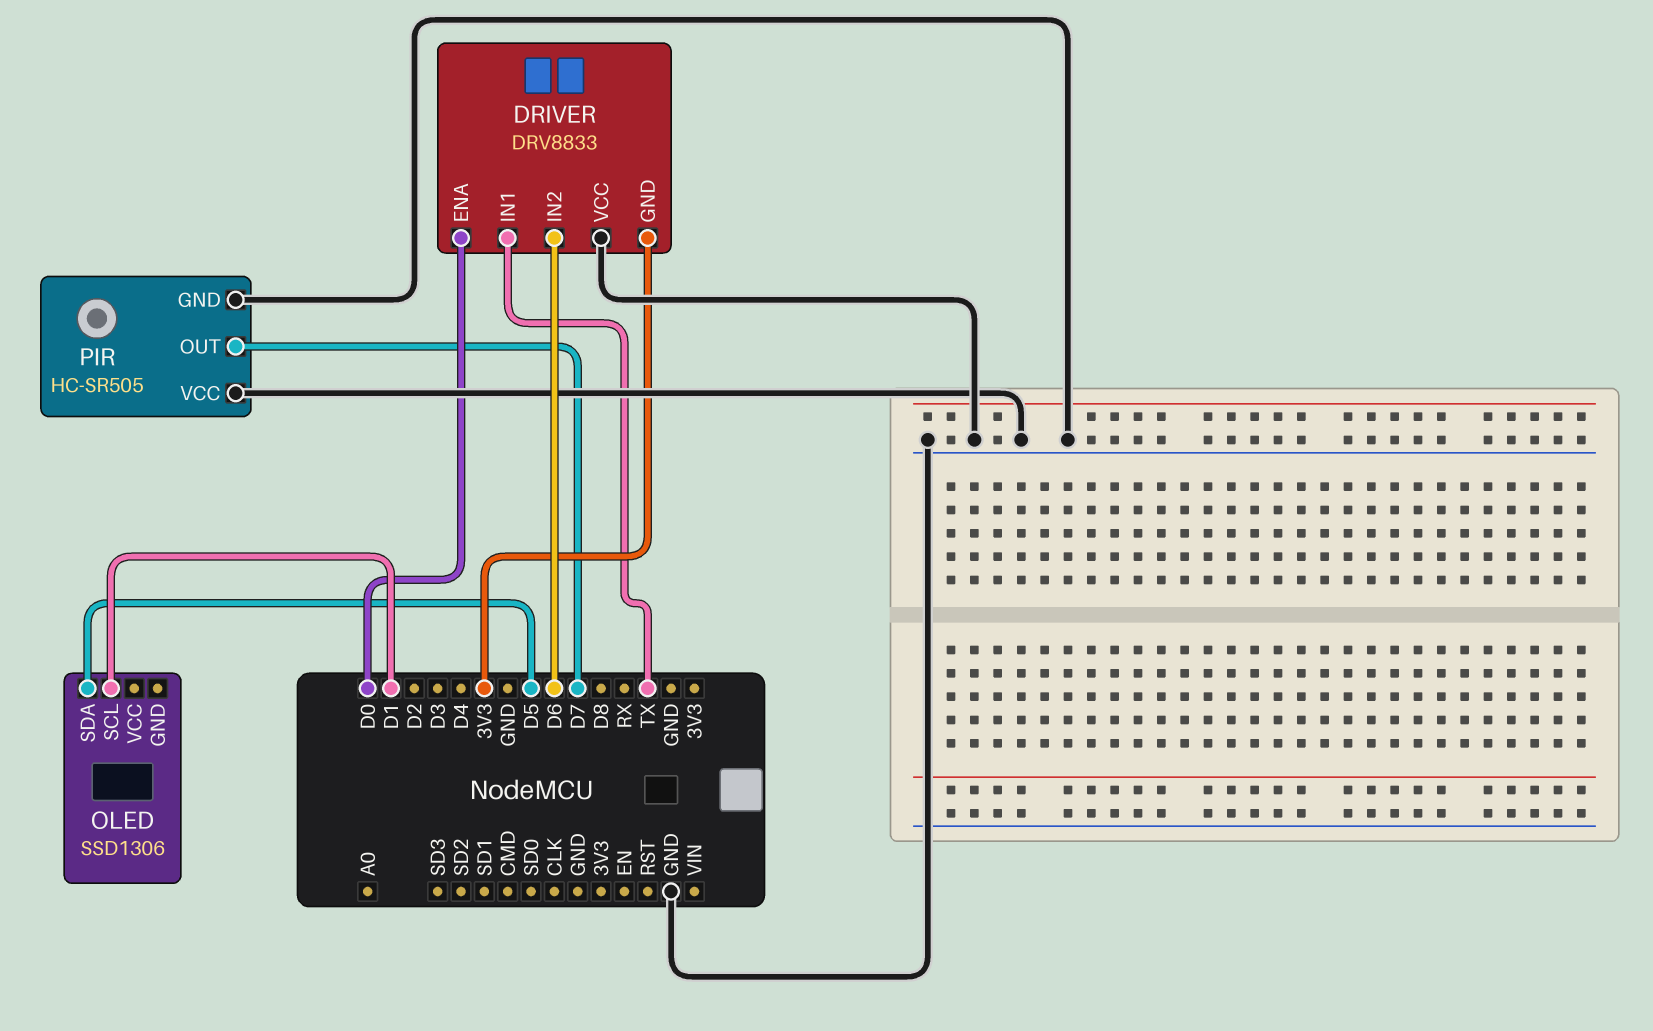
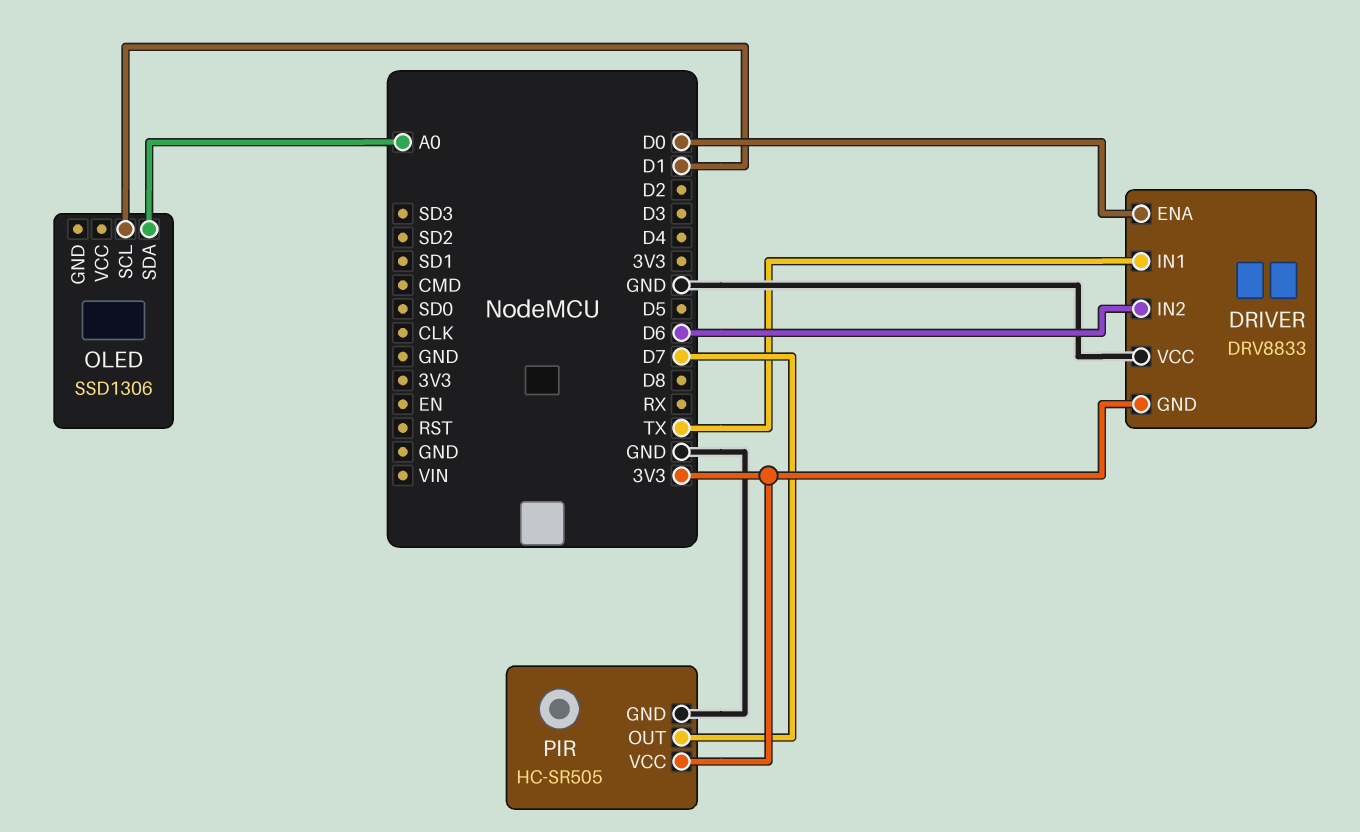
OLED pin SDA: D5 -> A0
PIR pin VCC: GND -> 3V3

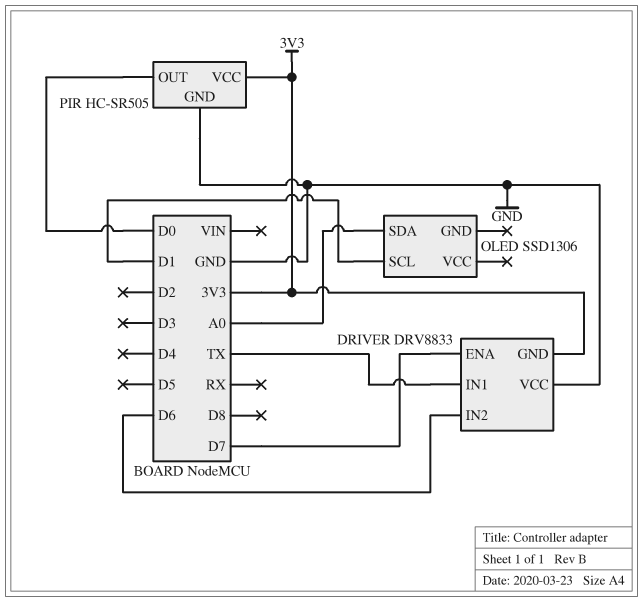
DRIVER pin ENA: D0 -> D7
PIR pin OUT: D7 -> D0

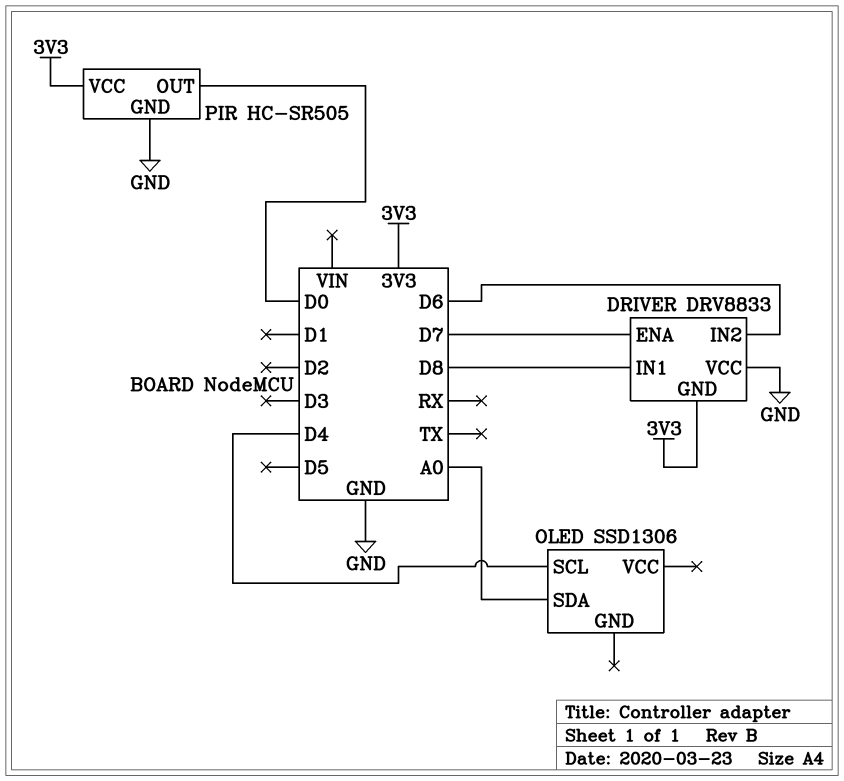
DRIVER pin IN1: TX -> D8
OLED pin SCL: D1 -> D4

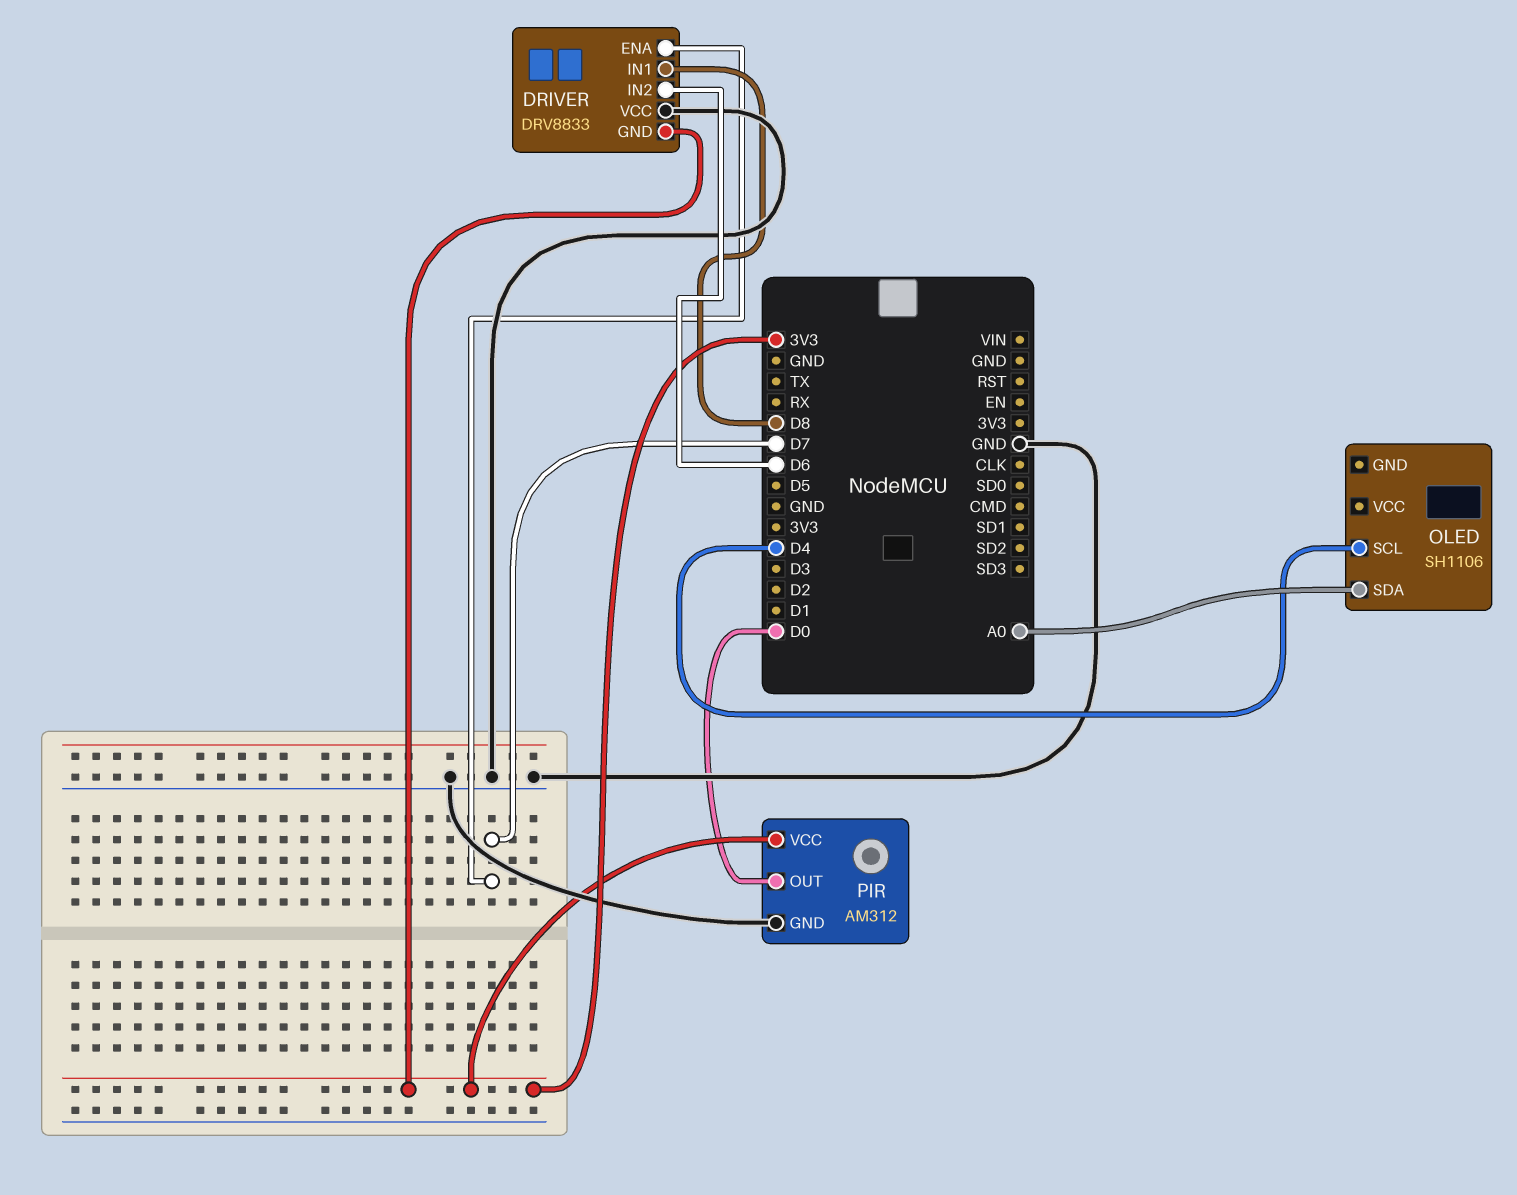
OLED: SSD1306 -> SH1106
PIR: HC-SR505 -> AM312

